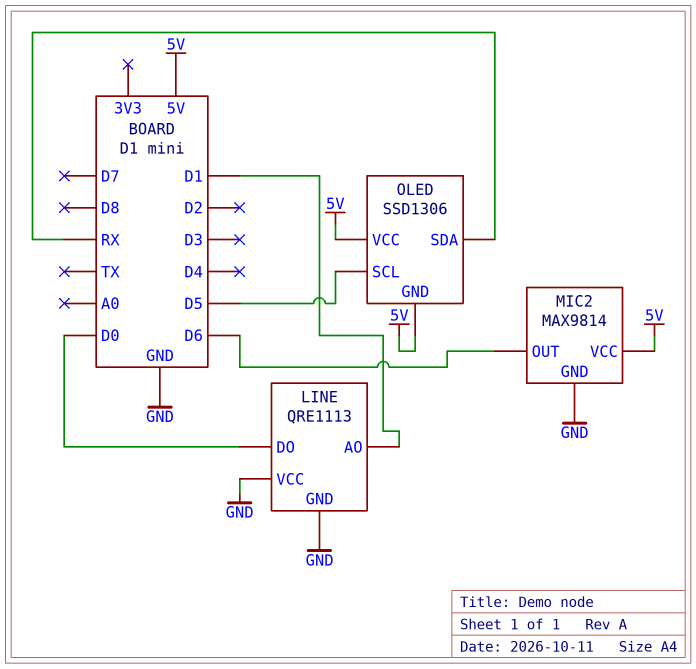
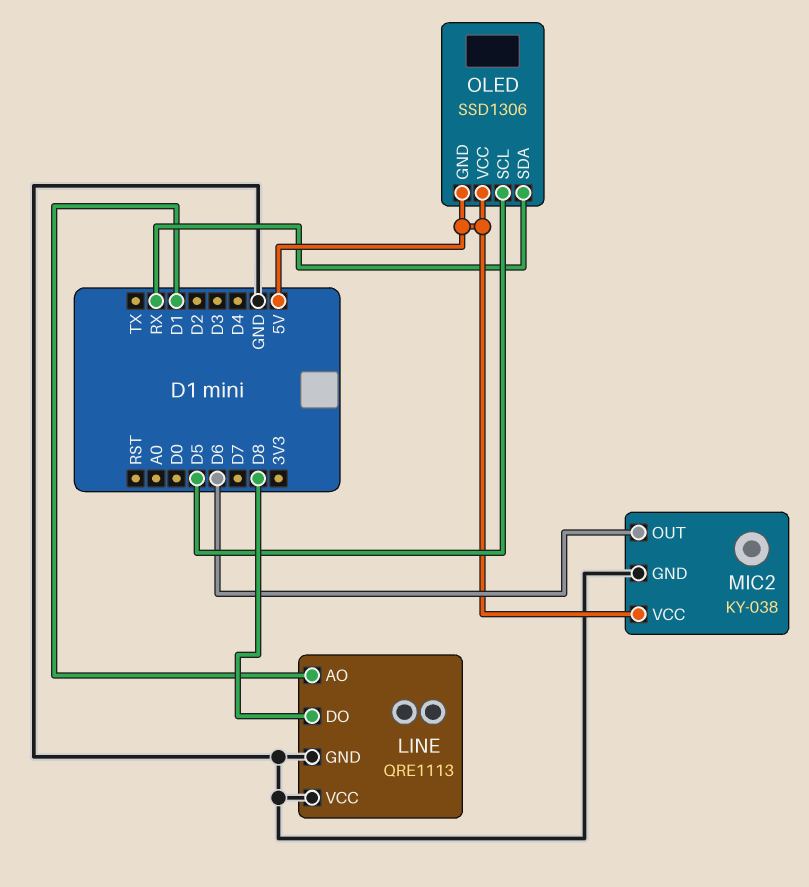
LINE pin DO: D0 -> D8
MIC2: MAX9814 -> KY-038

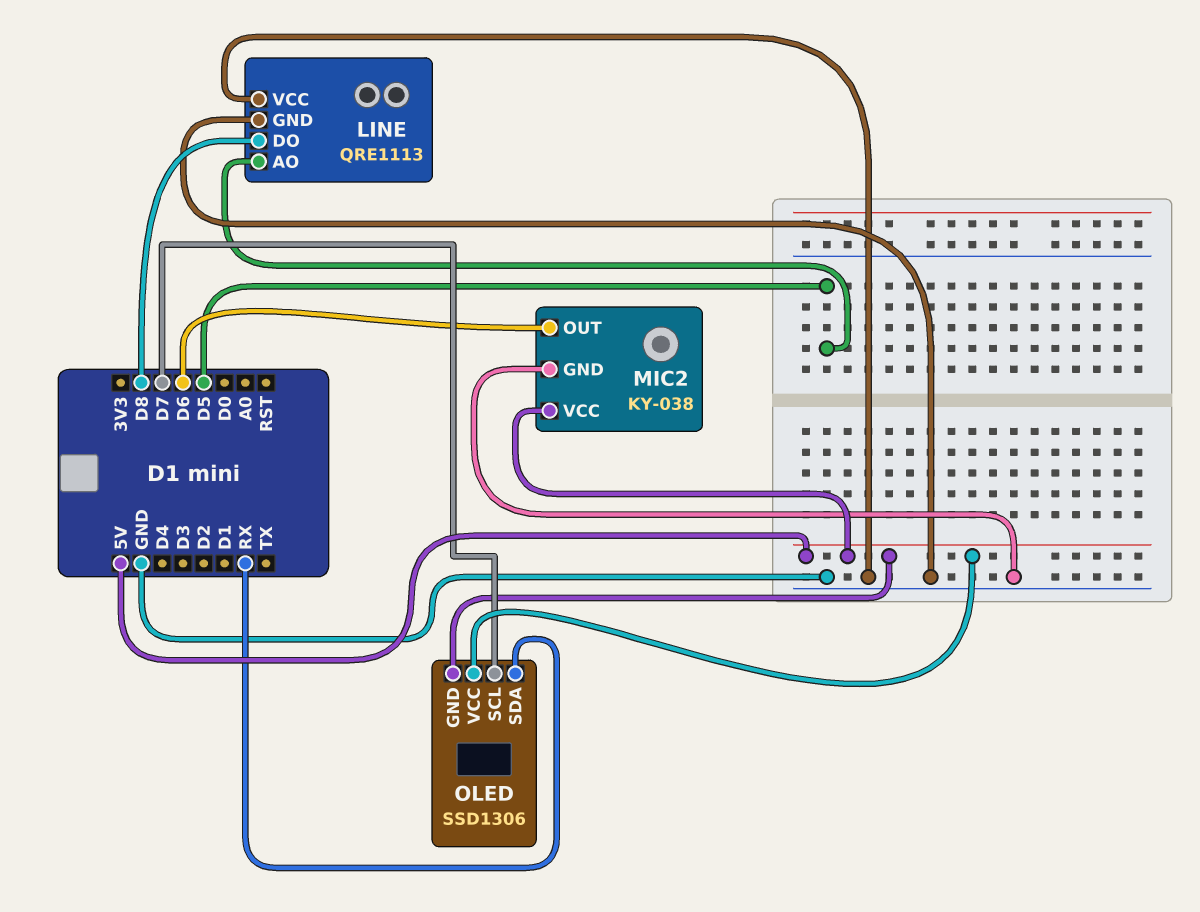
LINE pin AO: D1 -> D5
OLED pin SCL: D5 -> D7

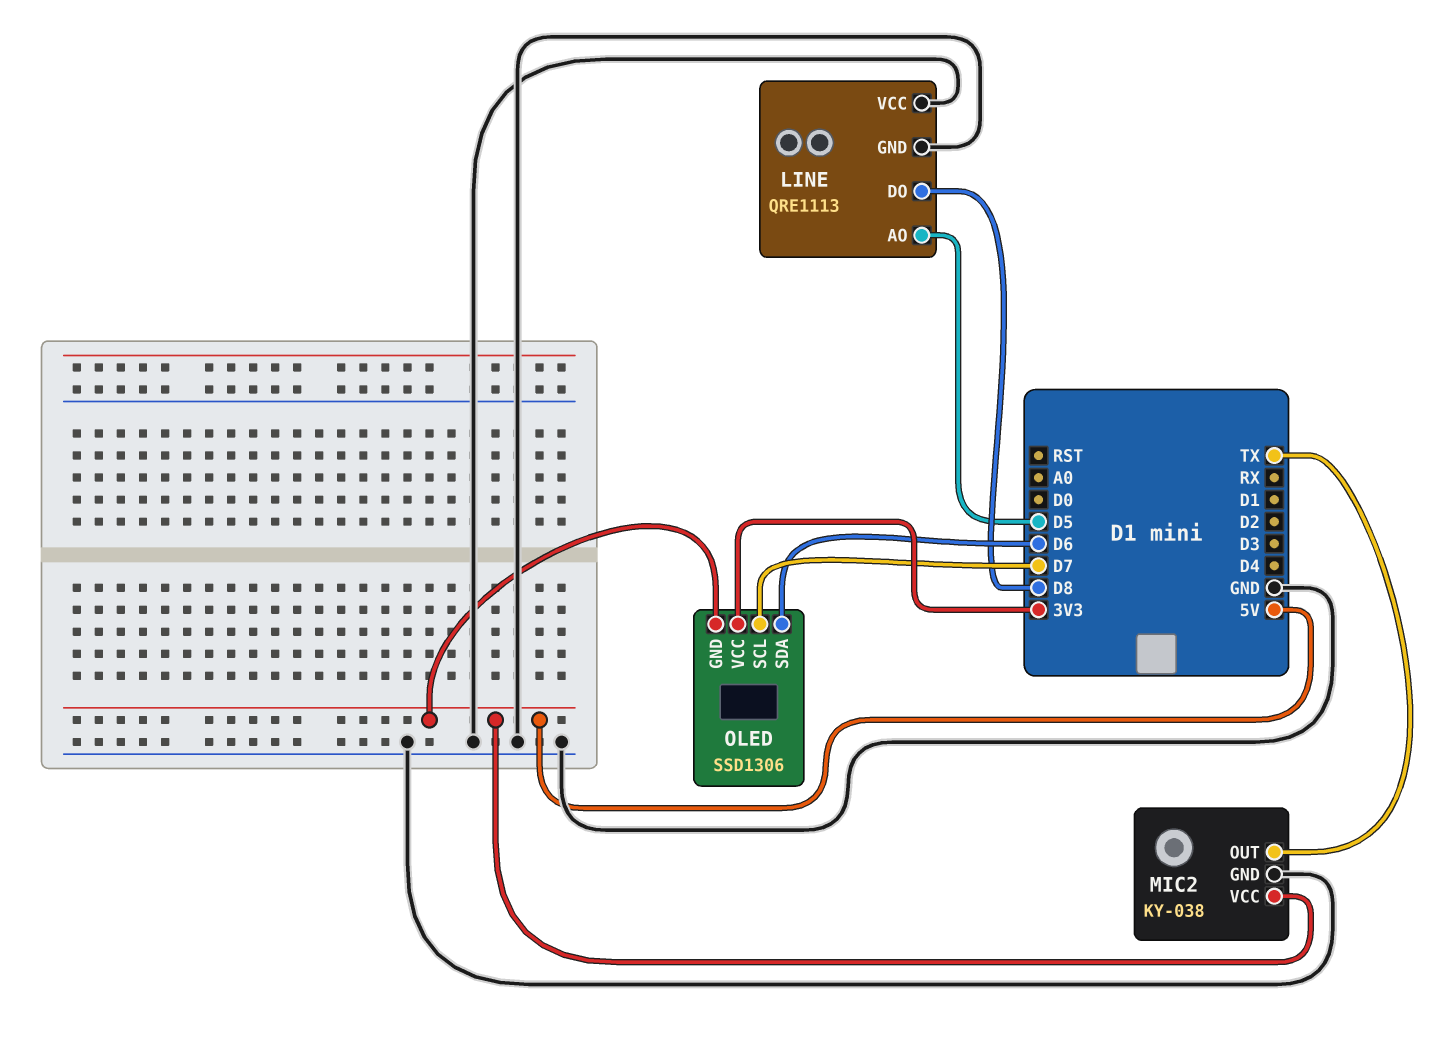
MIC2 pin OUT: D6 -> TX
OLED pin SDA: RX -> D6
OLED pin VCC: 5V -> 3V3

